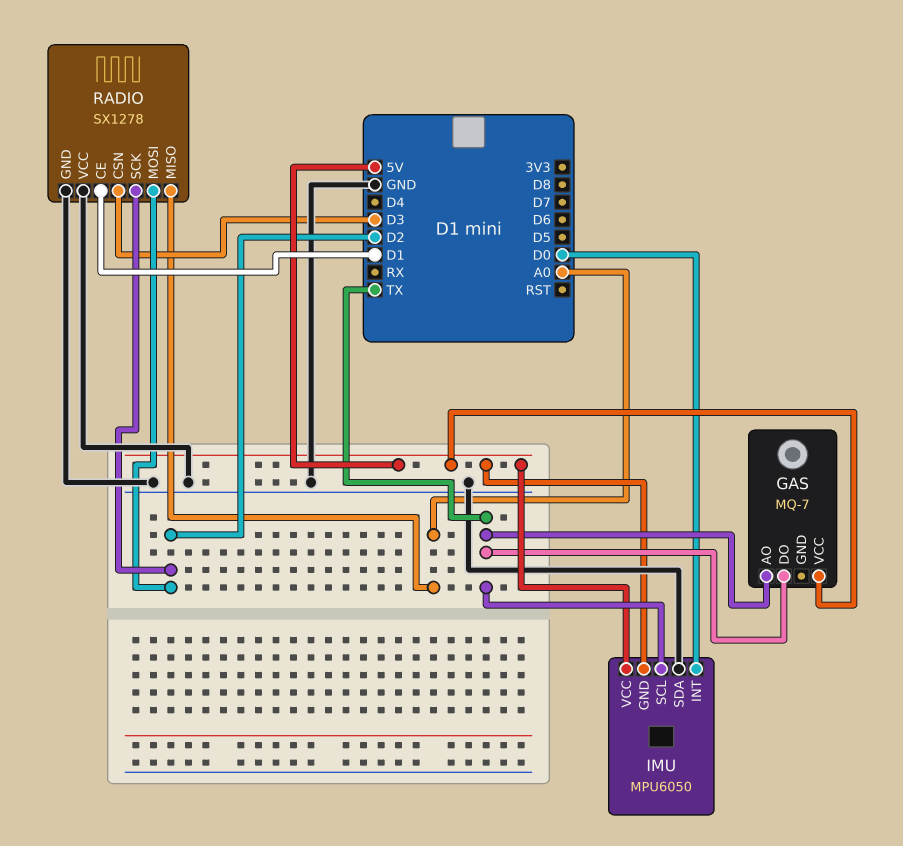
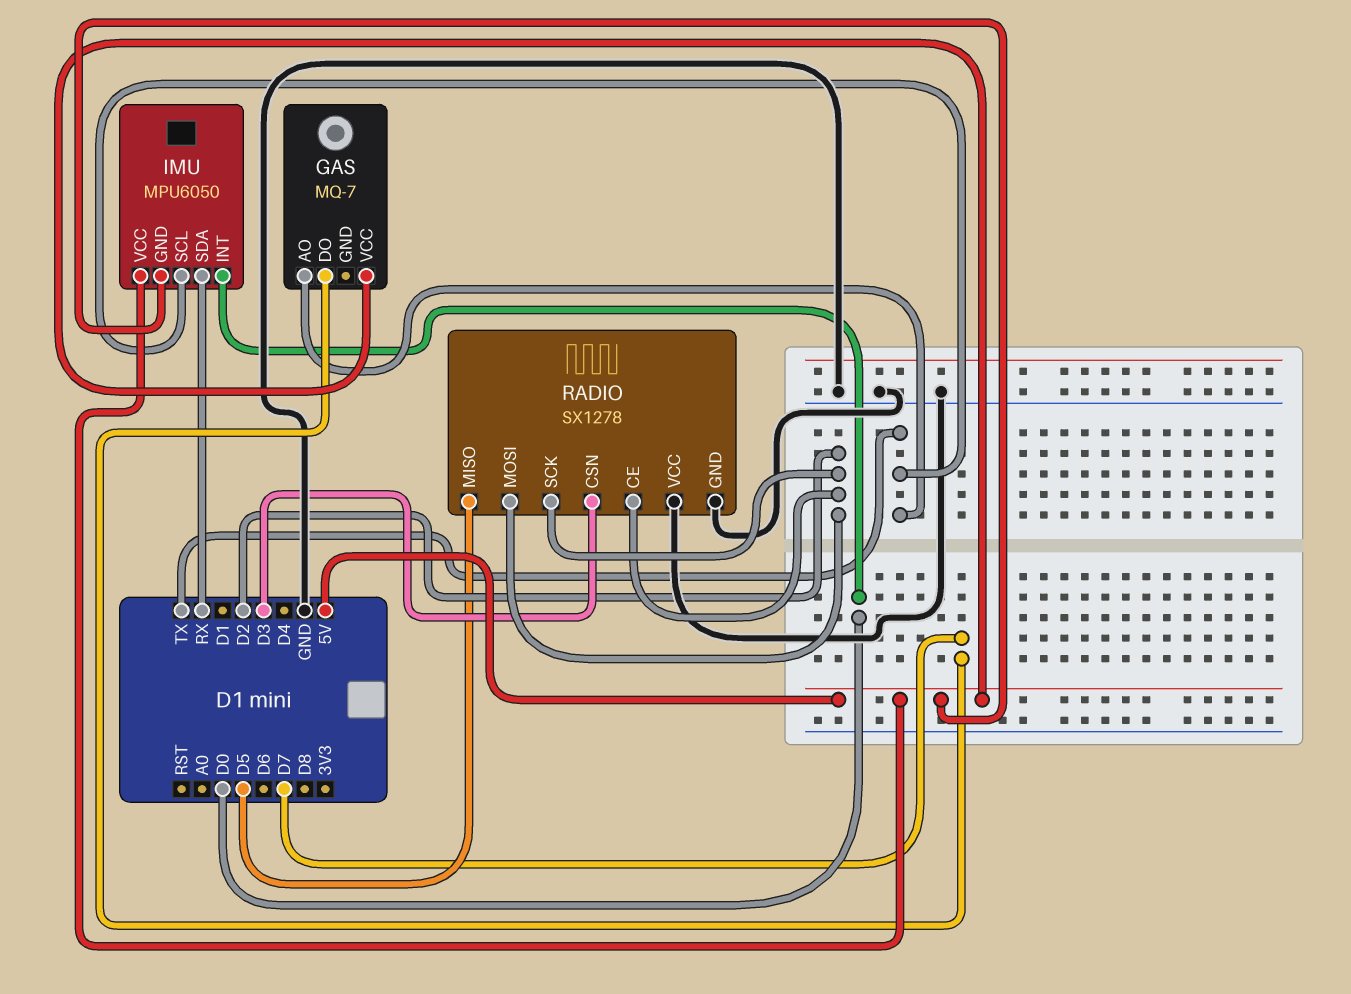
GAS pin DO: TX -> D7
IMU pin SDA: GND -> RX
RADIO pin CE: D1 -> D2
RADIO pin MISO: A0 -> D5

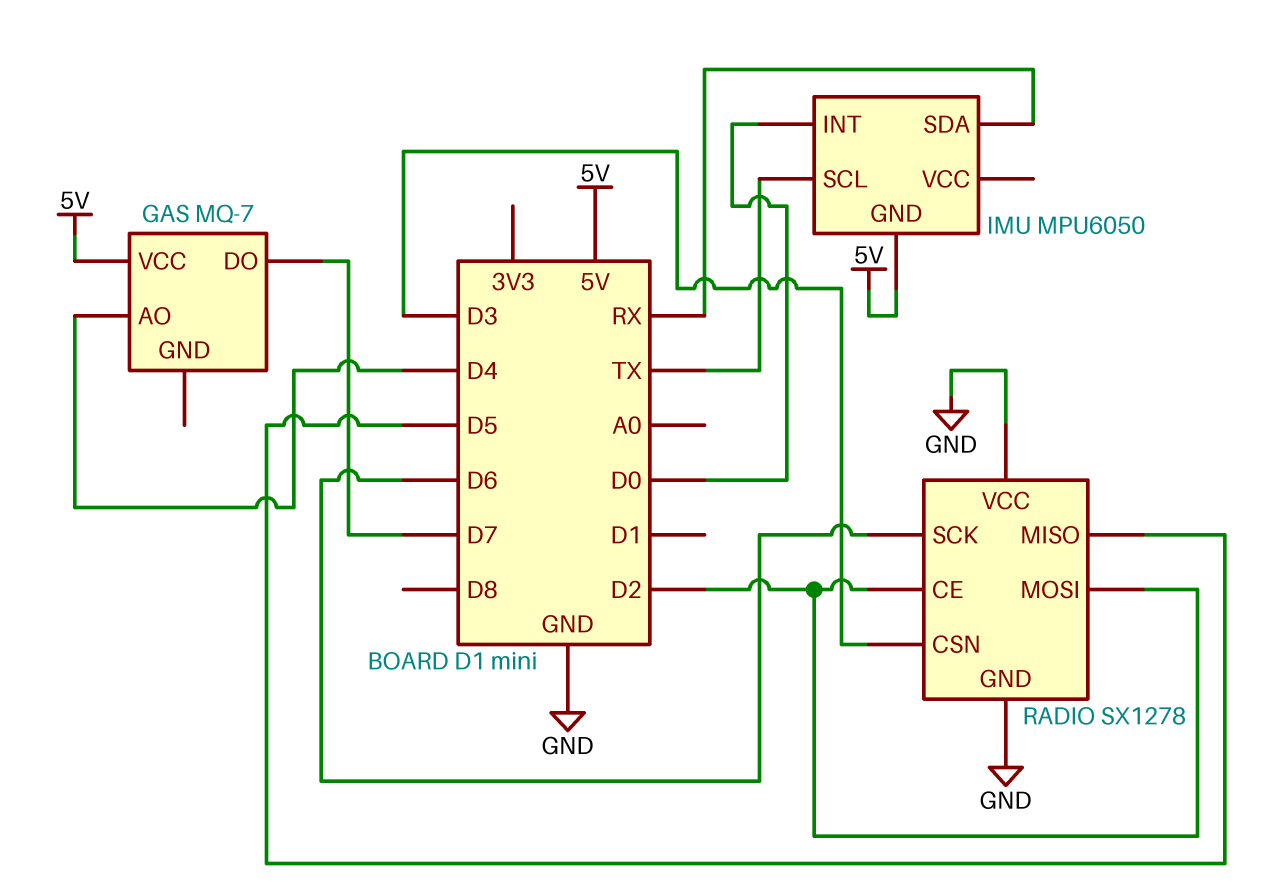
GAS pin AO: TX -> D4
IMU pin VCC: 5V -> none
RADIO pin SCK: D2 -> D6

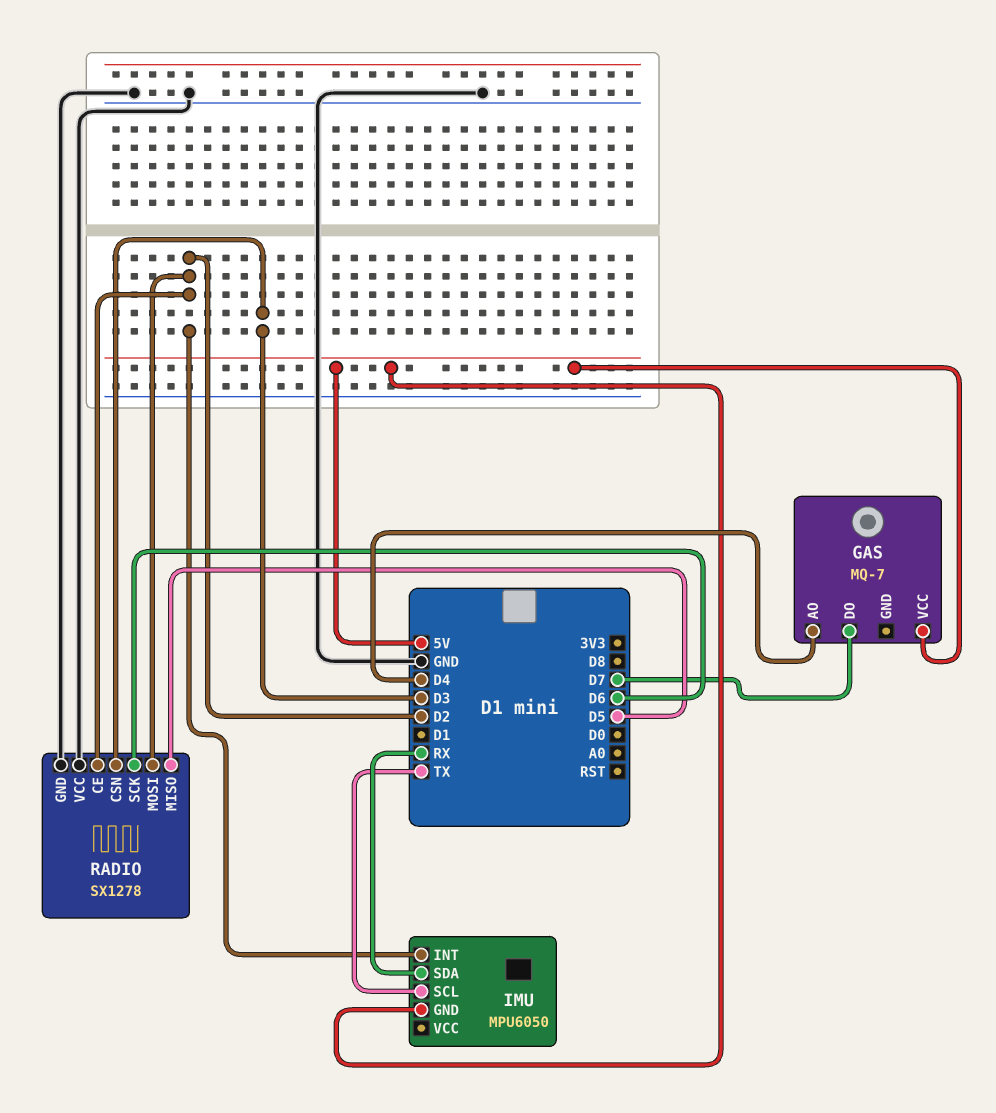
IMU pin INT: D0 -> D2

